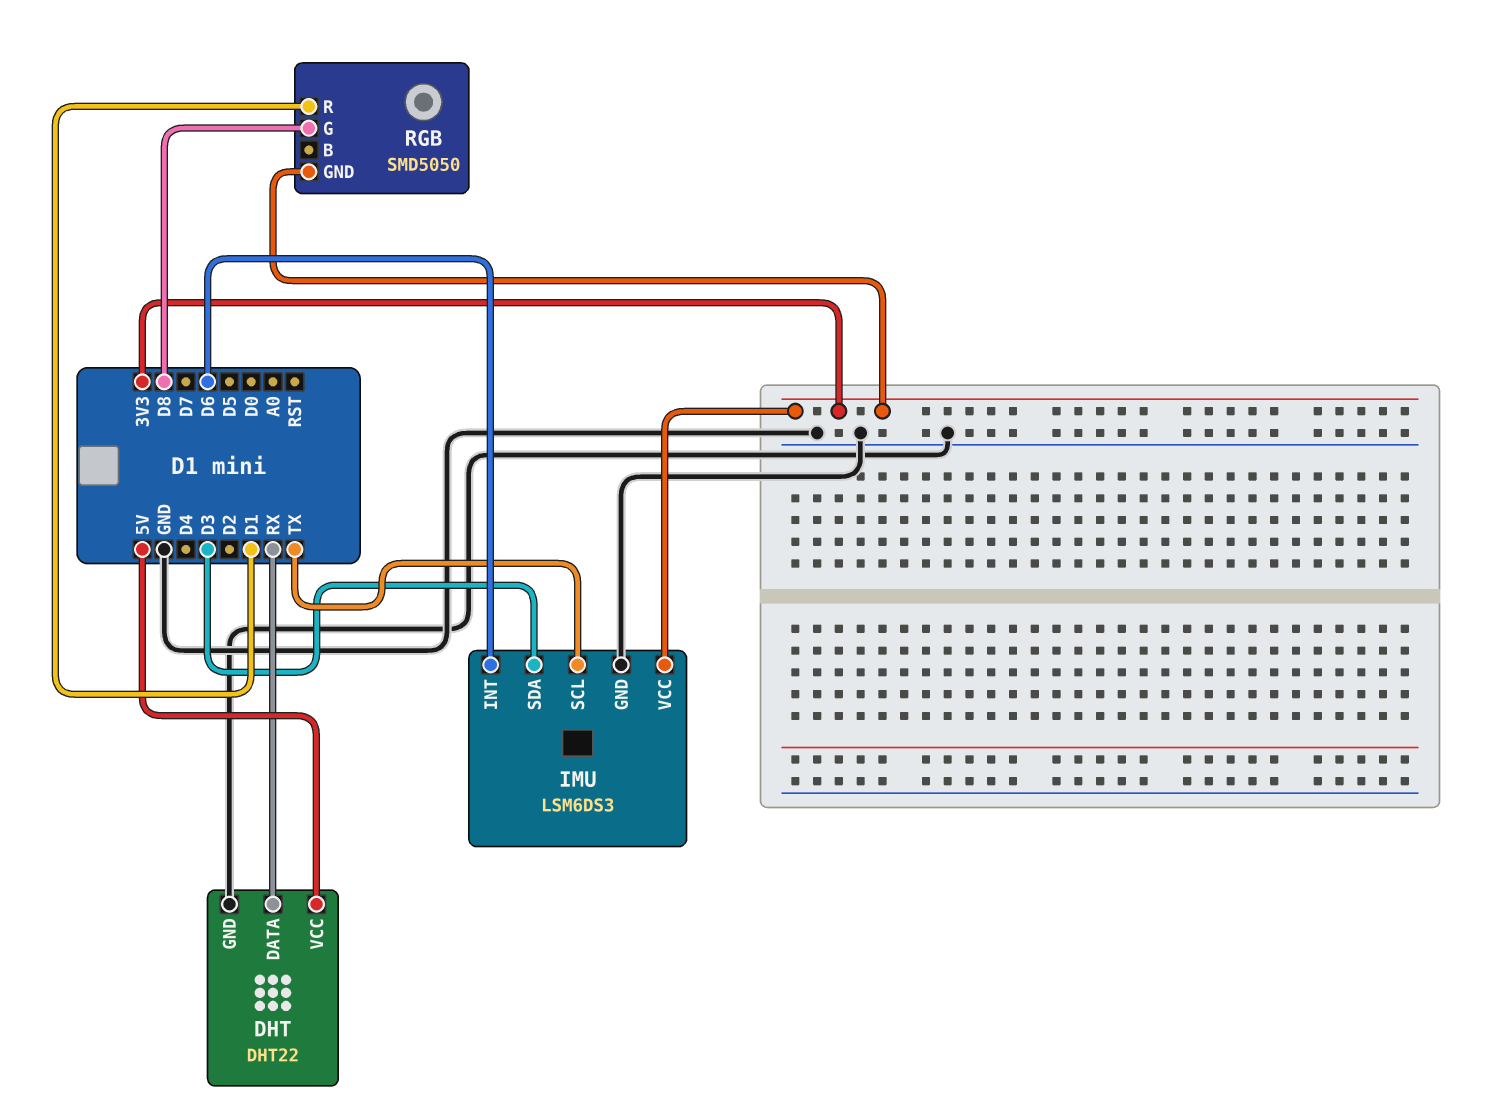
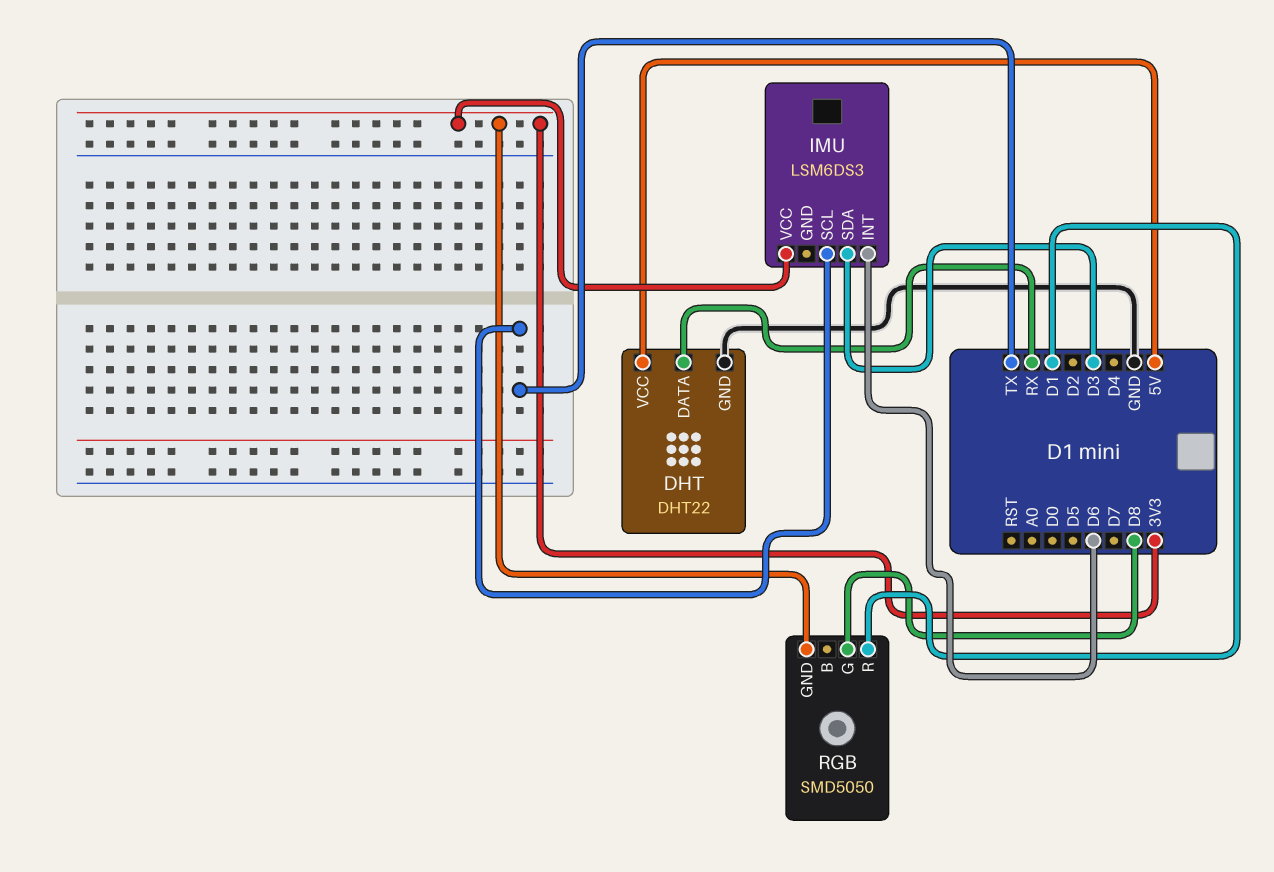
IMU pin GND: GND -> none

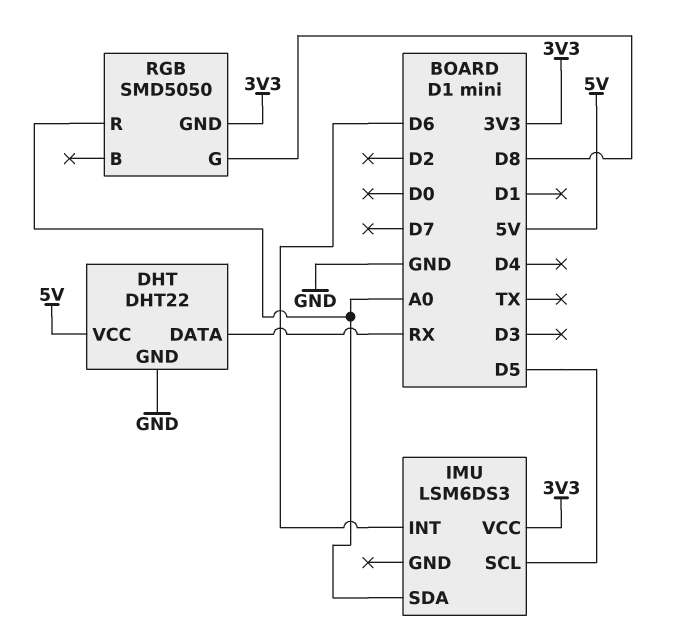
IMU pin SCL: TX -> D5
IMU pin SDA: D3 -> A0
RGB pin R: D1 -> A0

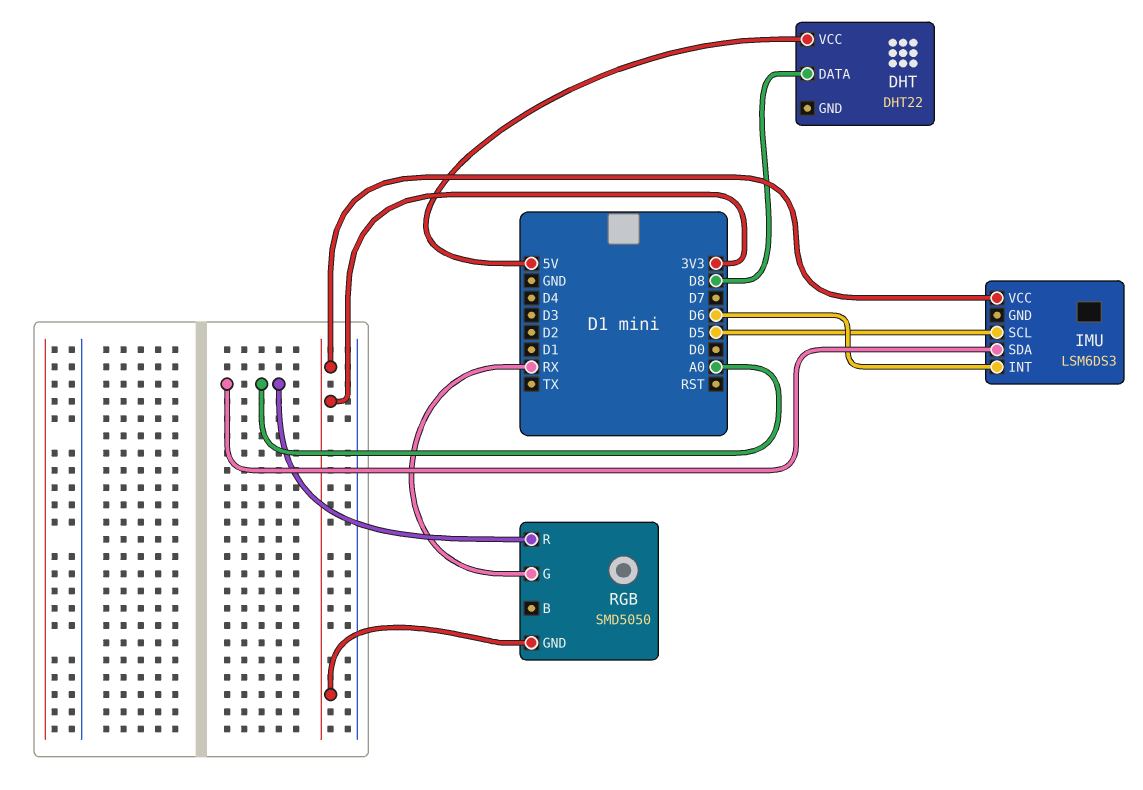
DHT pin DATA: RX -> D8
DHT pin GND: GND -> none
RGB pin G: D8 -> RX

